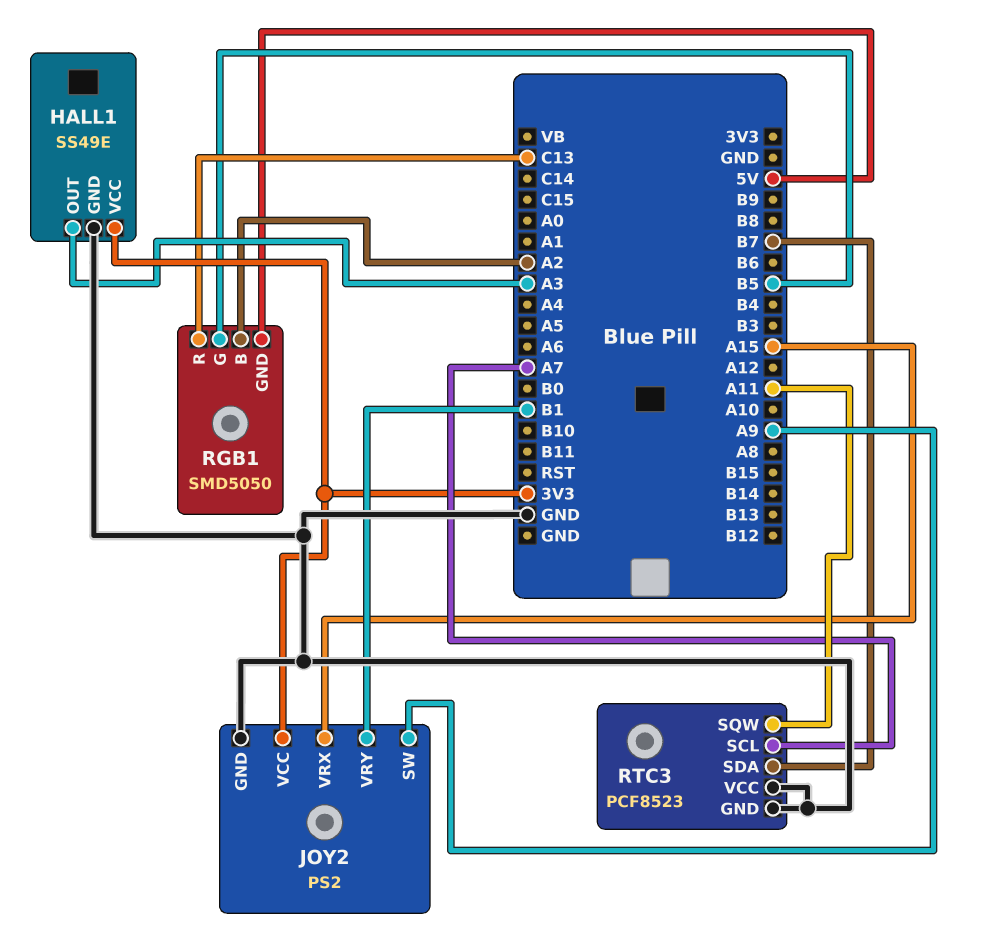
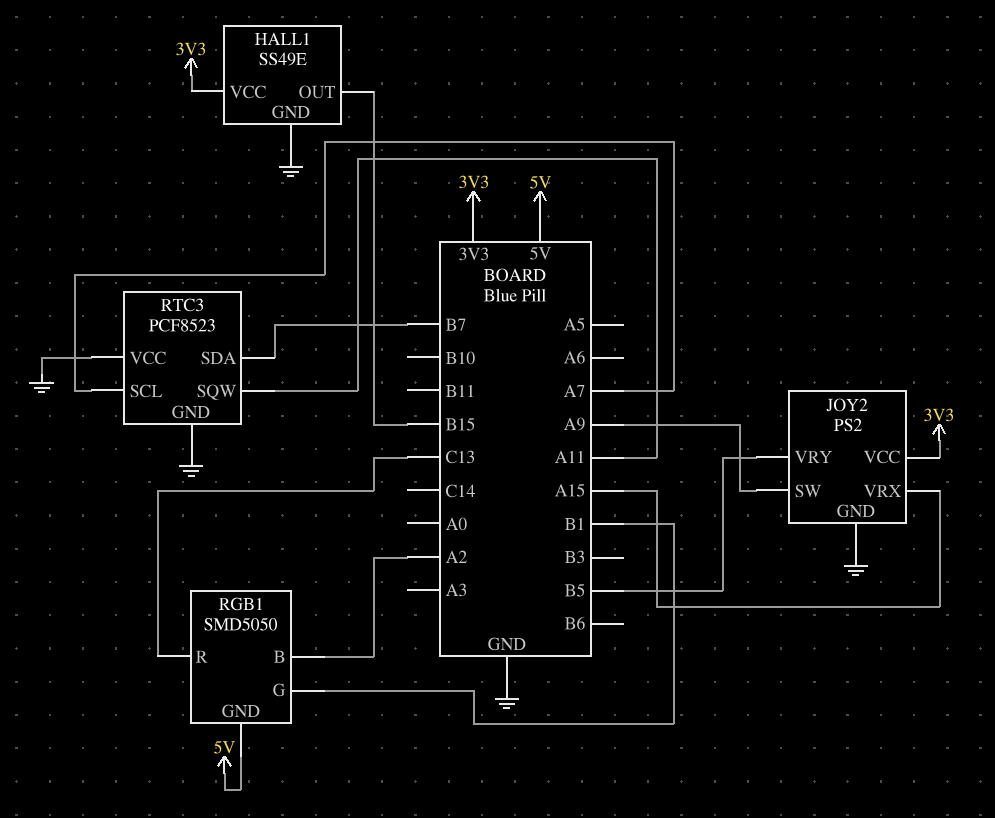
HALL1 pin OUT: A3 -> B15
JOY2 pin VRY: B1 -> B5
RGB1 pin G: B5 -> B1

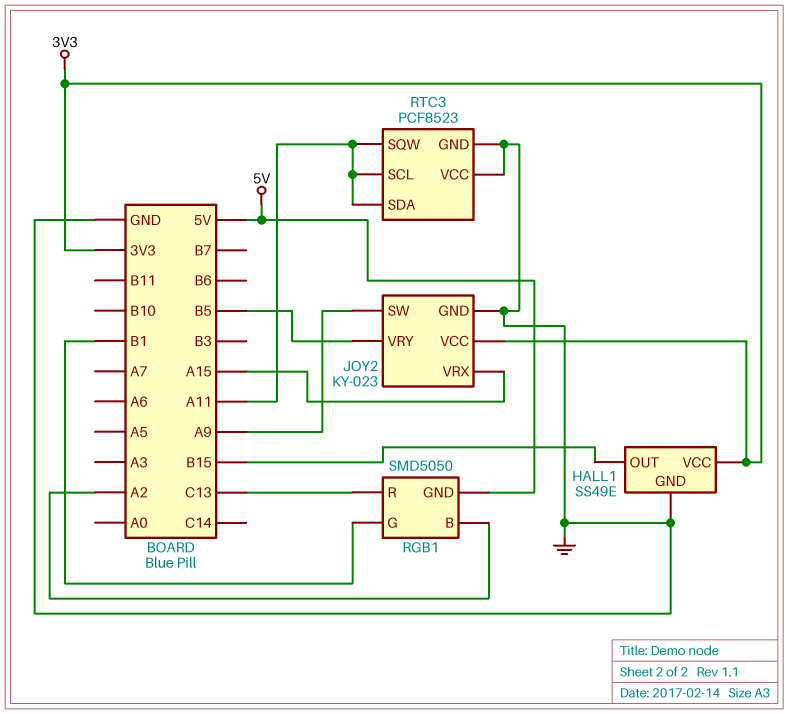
JOY2: PS2 -> KY-023
RTC3 pin SCL: A7 -> A11
RTC3 pin SDA: B7 -> A11

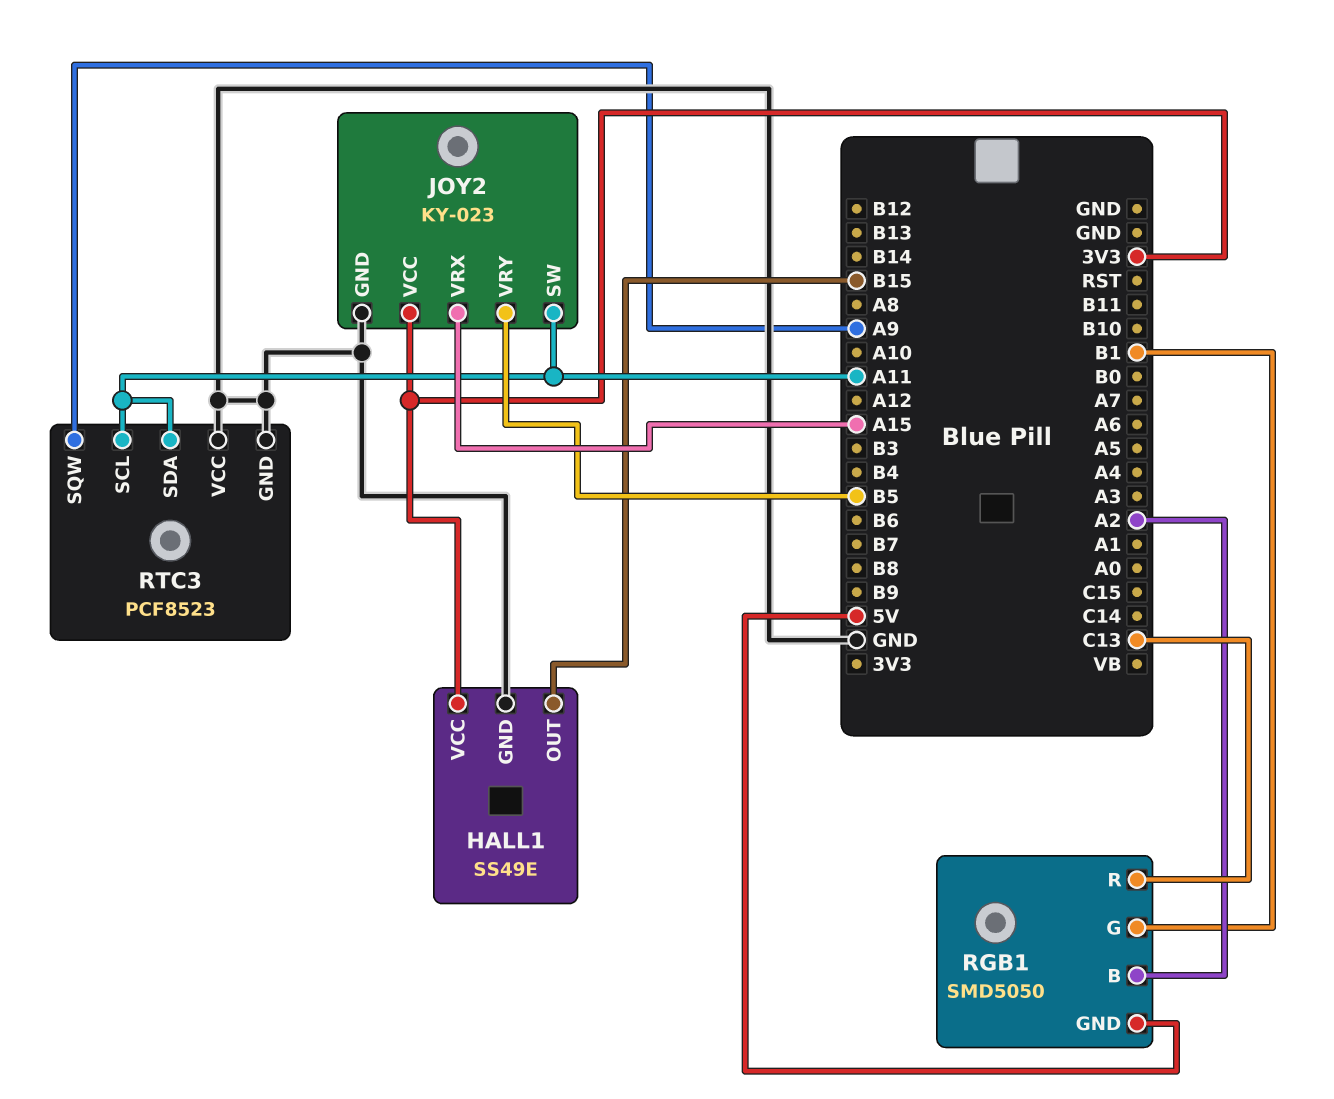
JOY2 pin SW: A9 -> A11
RTC3 pin SQW: A11 -> A9

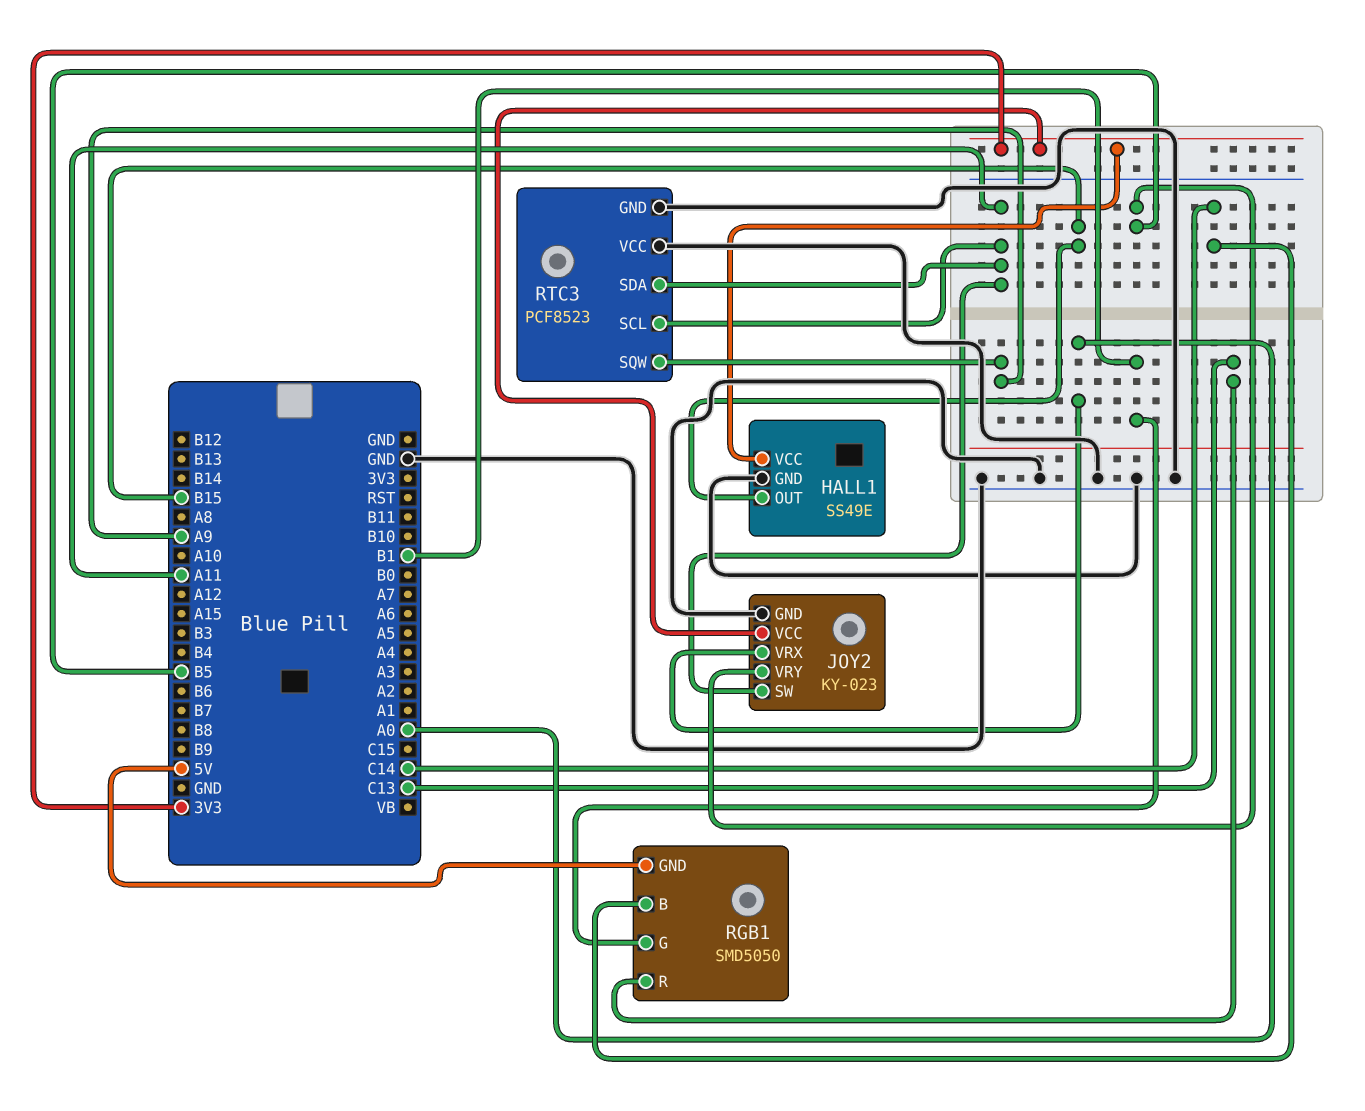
JOY2 pin VRX: A15 -> A0
RGB1 pin B: A2 -> C14

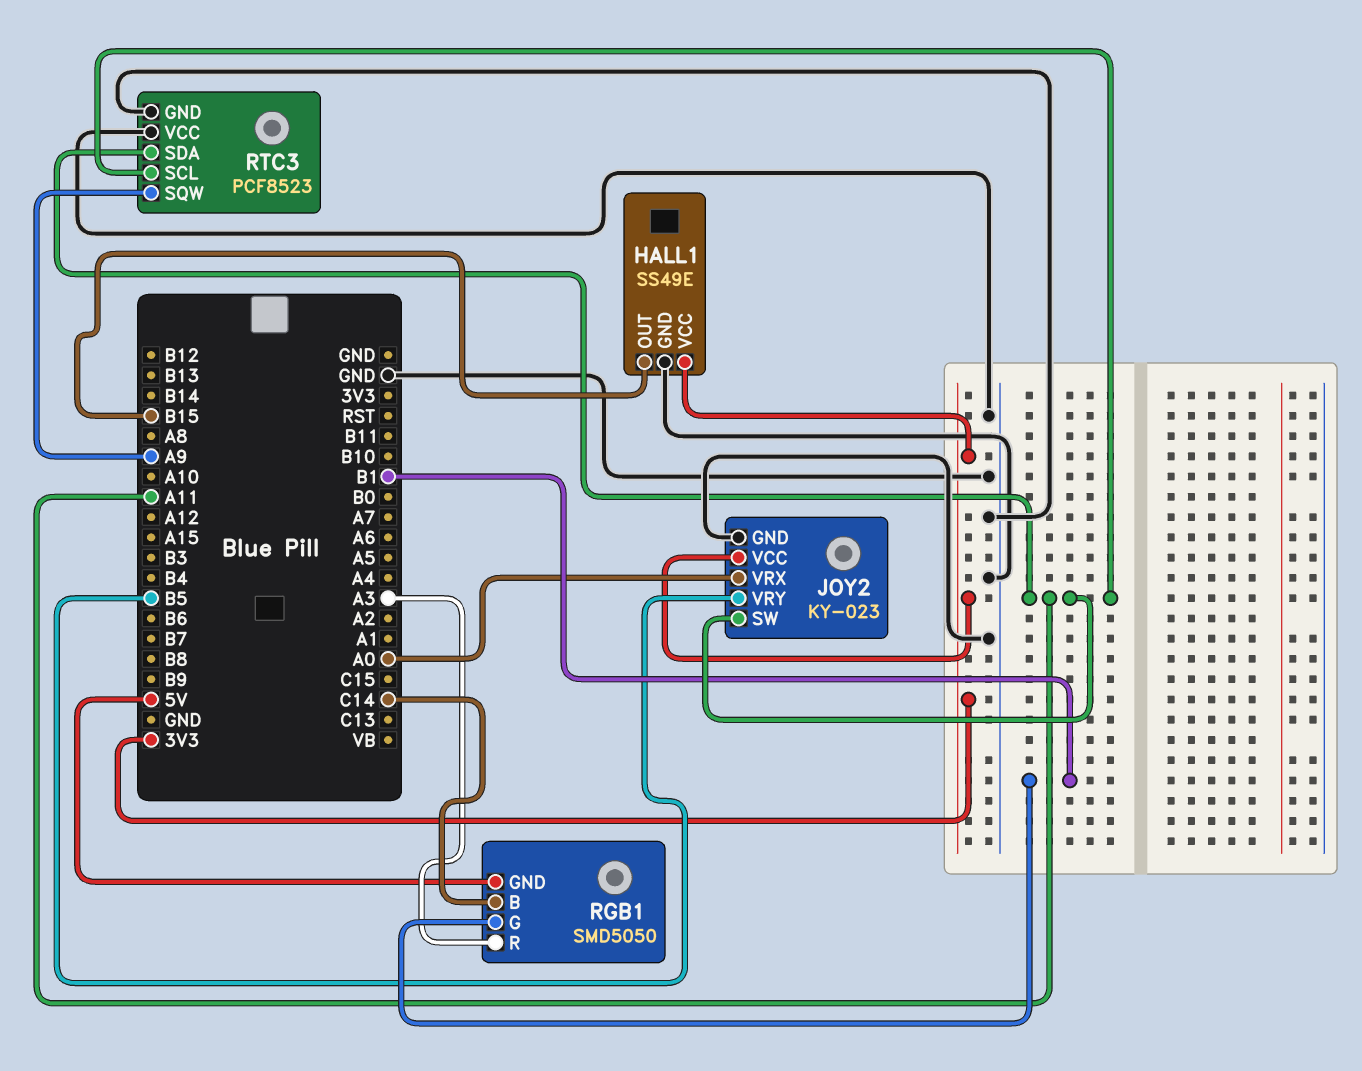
RGB1 pin R: C13 -> A3

